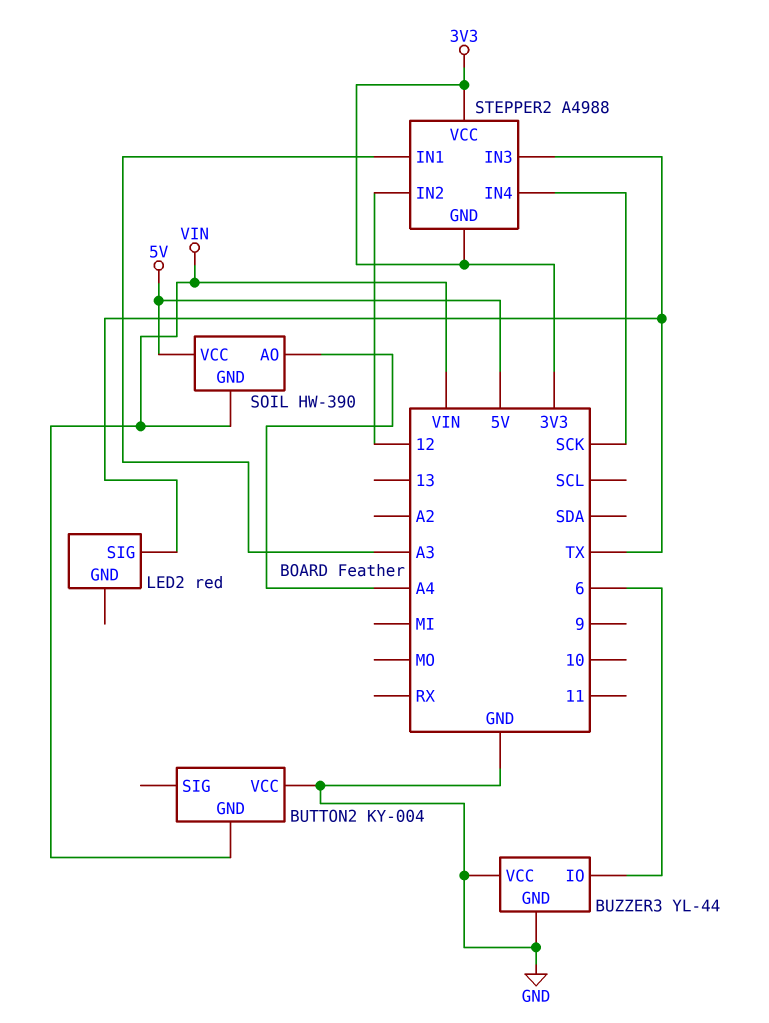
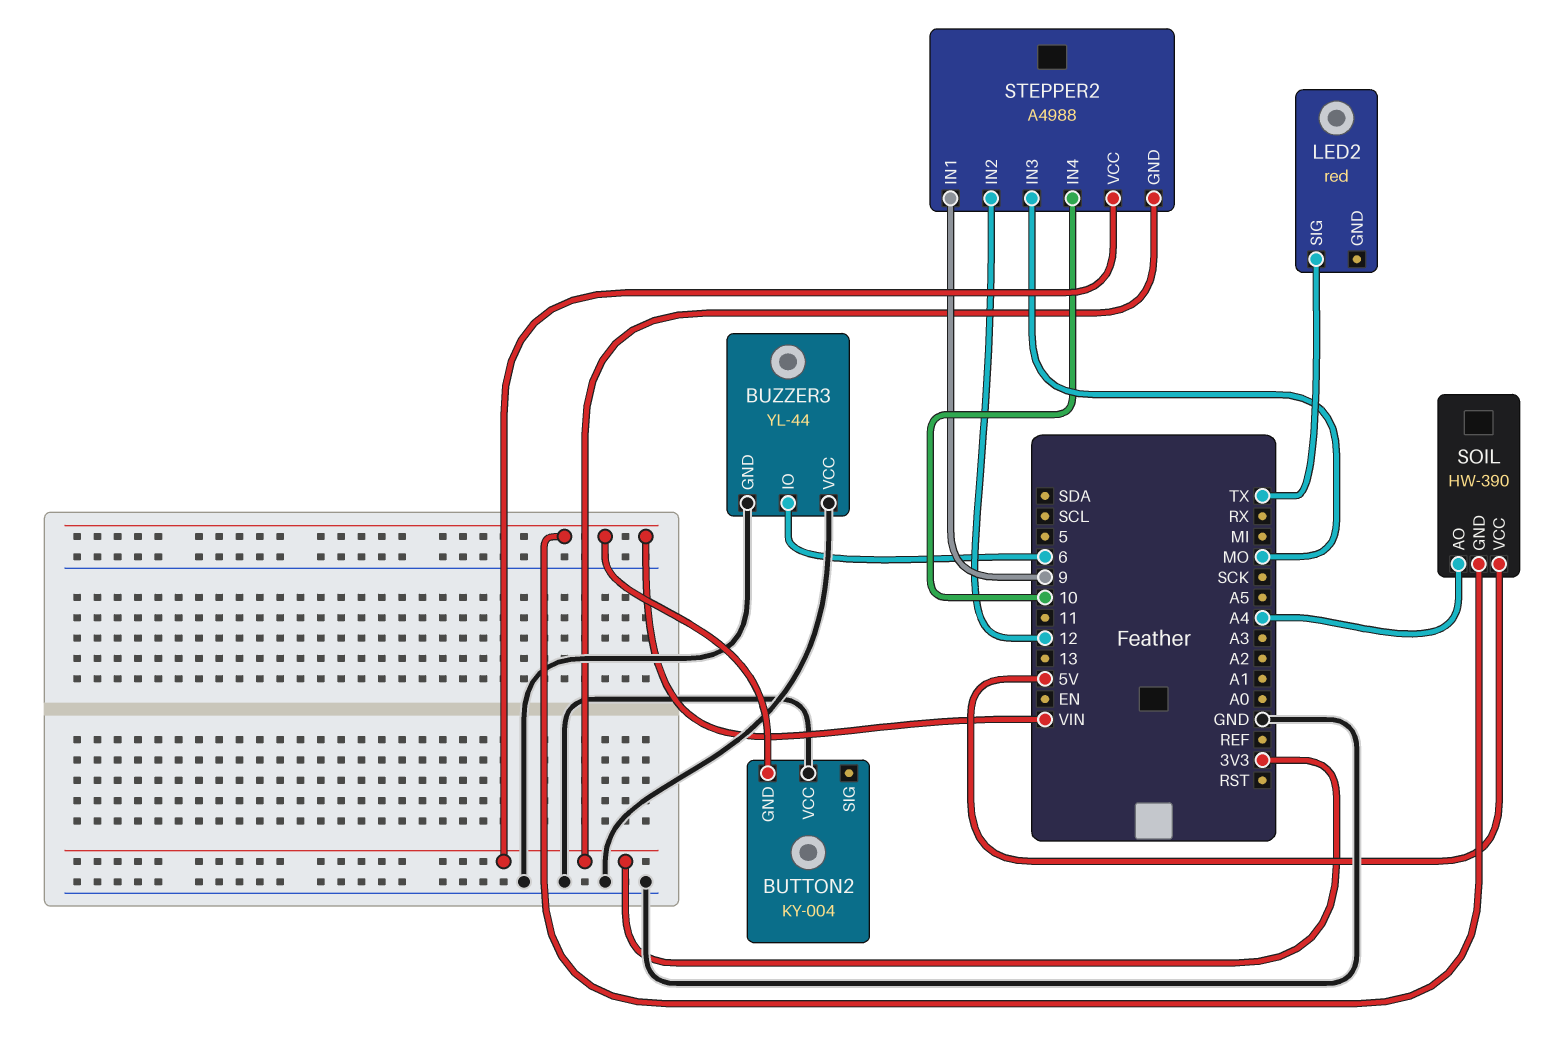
STEPPER2 pin IN1: A3 -> 9
STEPPER2 pin IN3: TX -> MO
STEPPER2 pin IN4: SCK -> 10

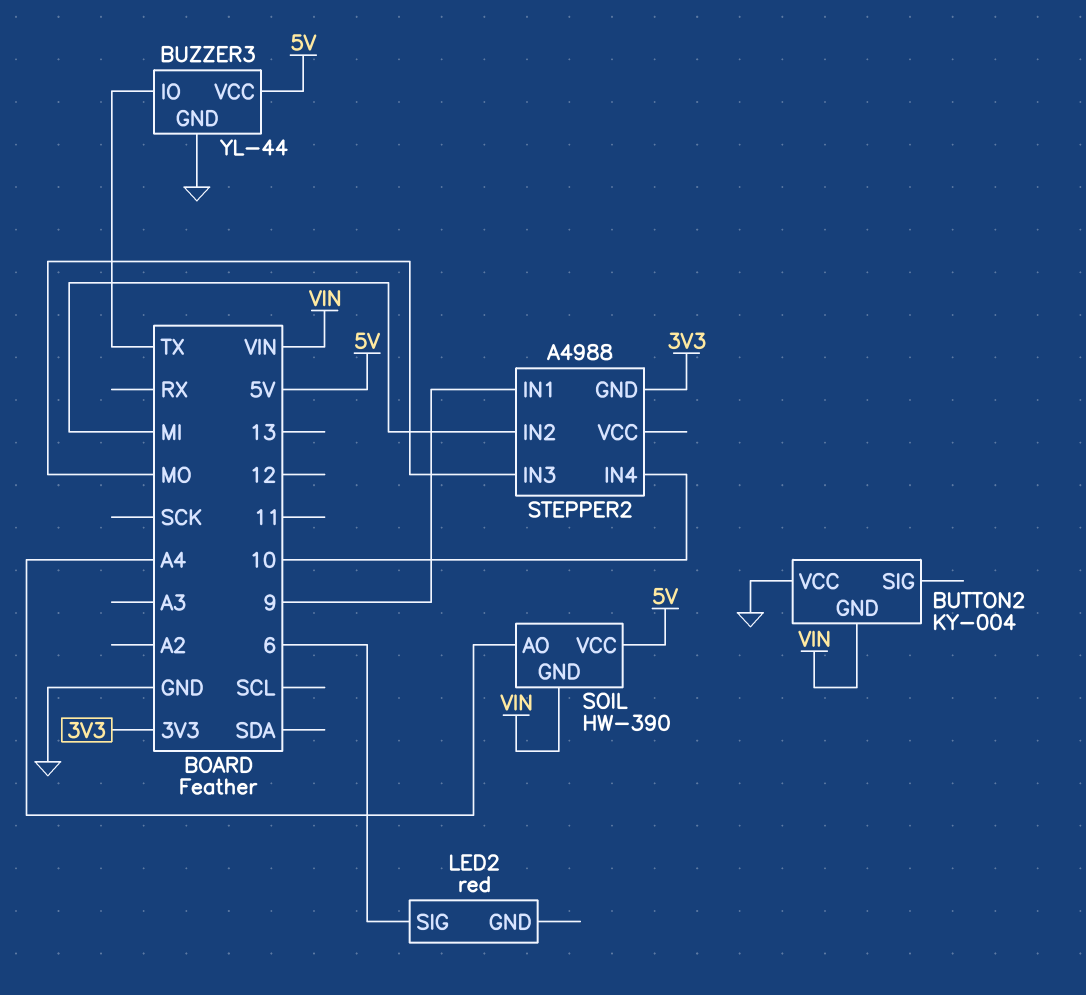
BUZZER3 pin IO: 6 -> TX
BUZZER3 pin VCC: GND -> 5V
LED2 pin SIG: TX -> 6
STEPPER2 pin IN2: 12 -> MI
STEPPER2 pin VCC: 3V3 -> none

